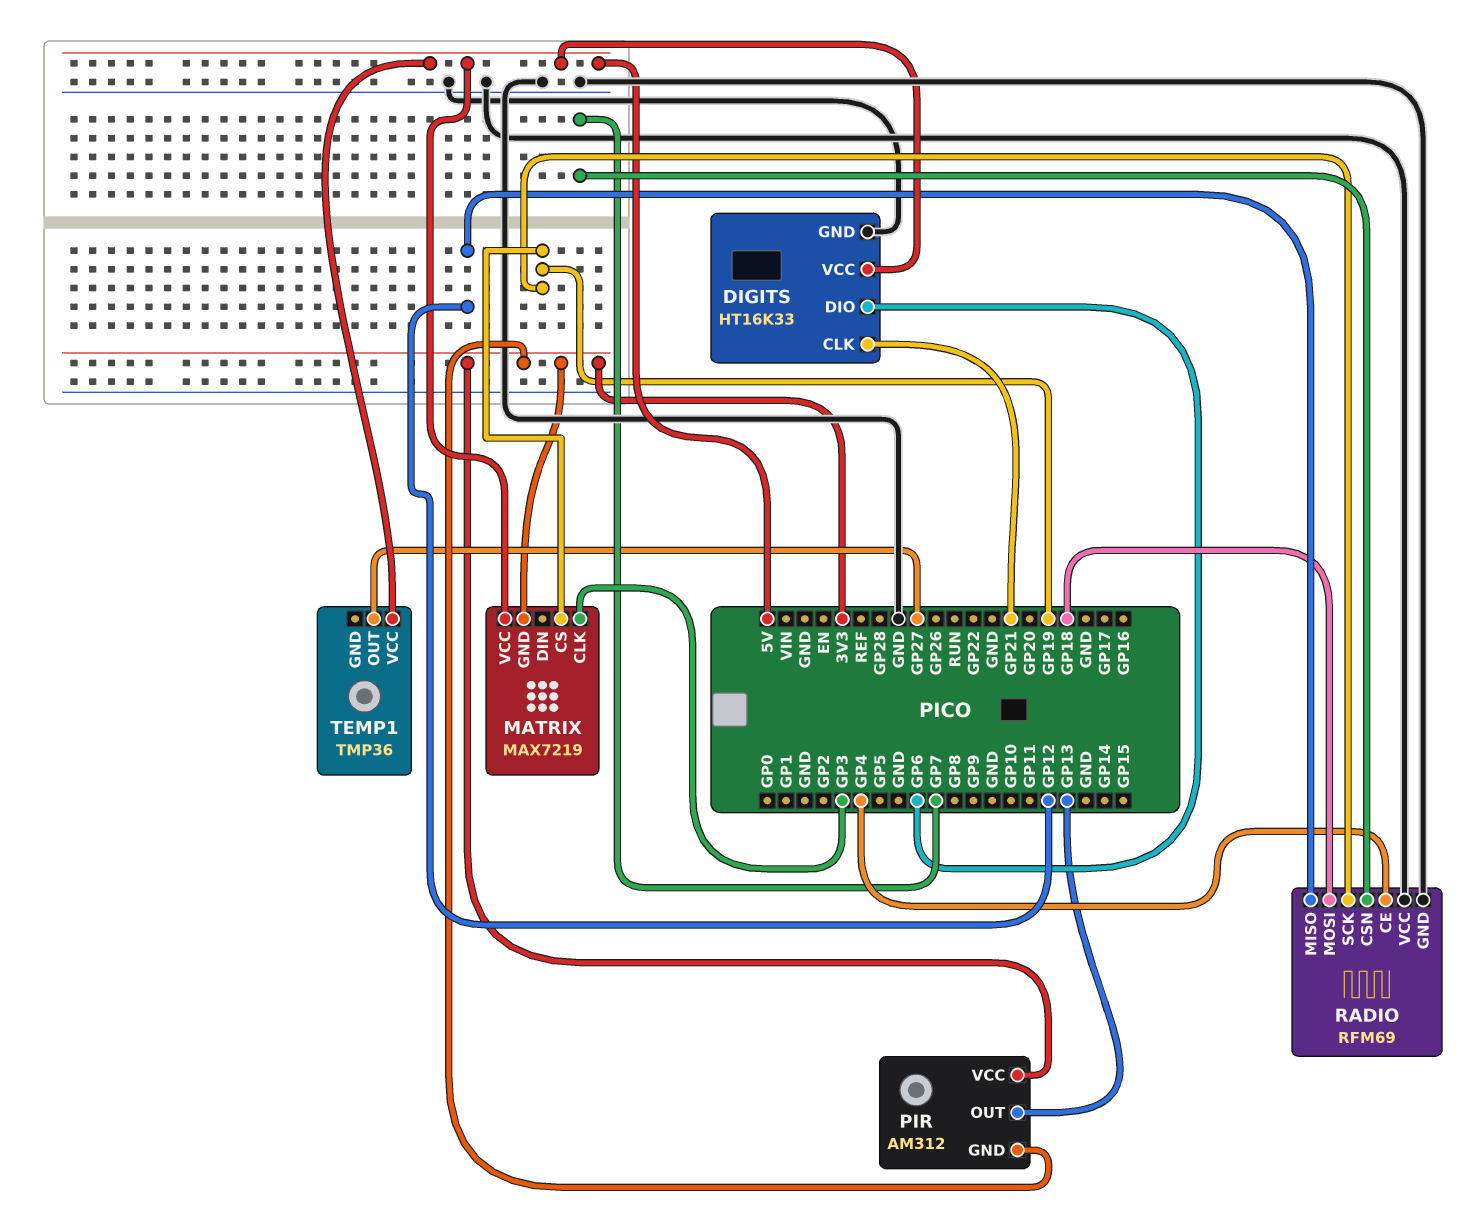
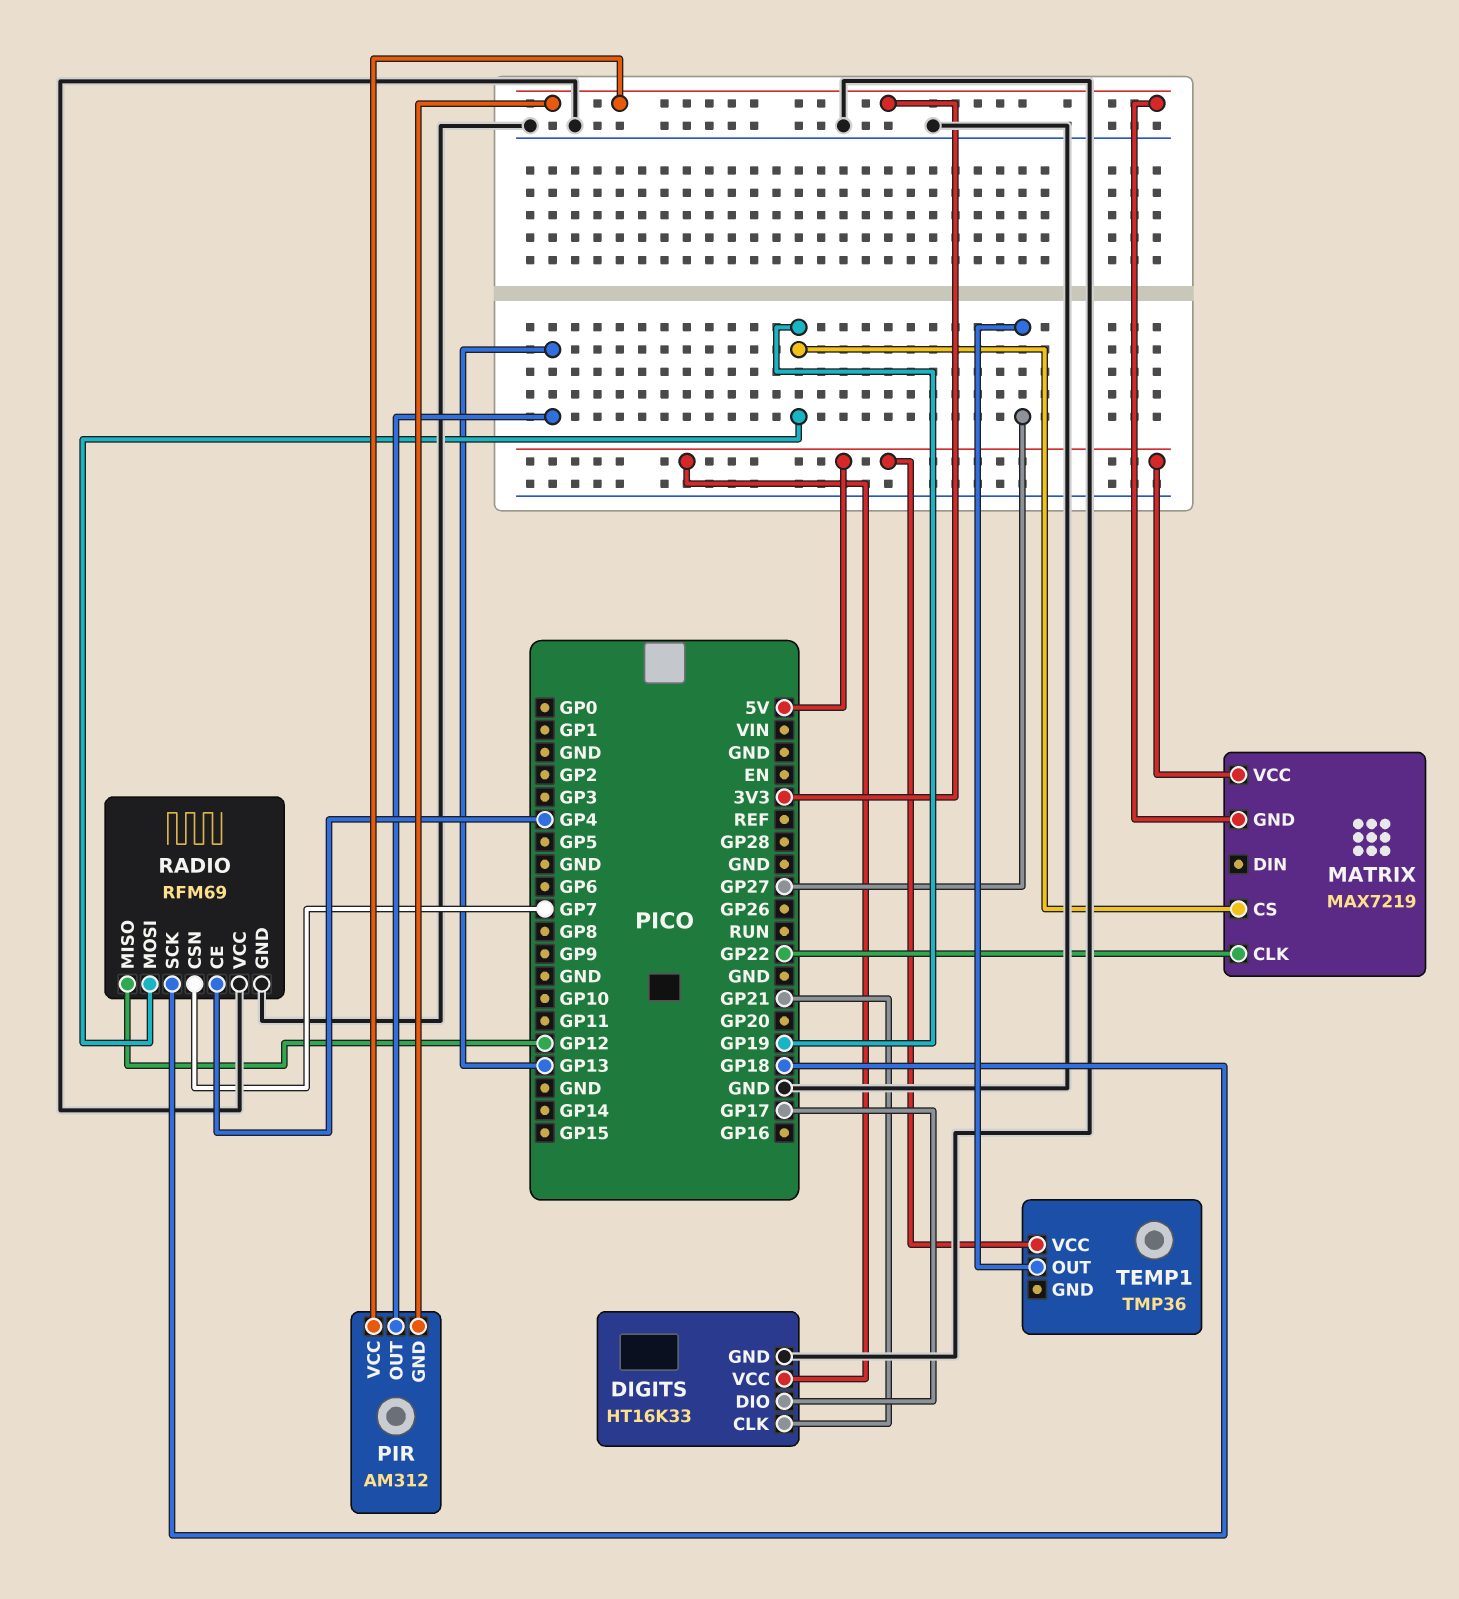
DIGITS pin DIO: GP6 -> GP17
MATRIX pin CLK: GP3 -> GP22
RADIO pin MOSI: GP18 -> GP19
RADIO pin SCK: GP19 -> GP18

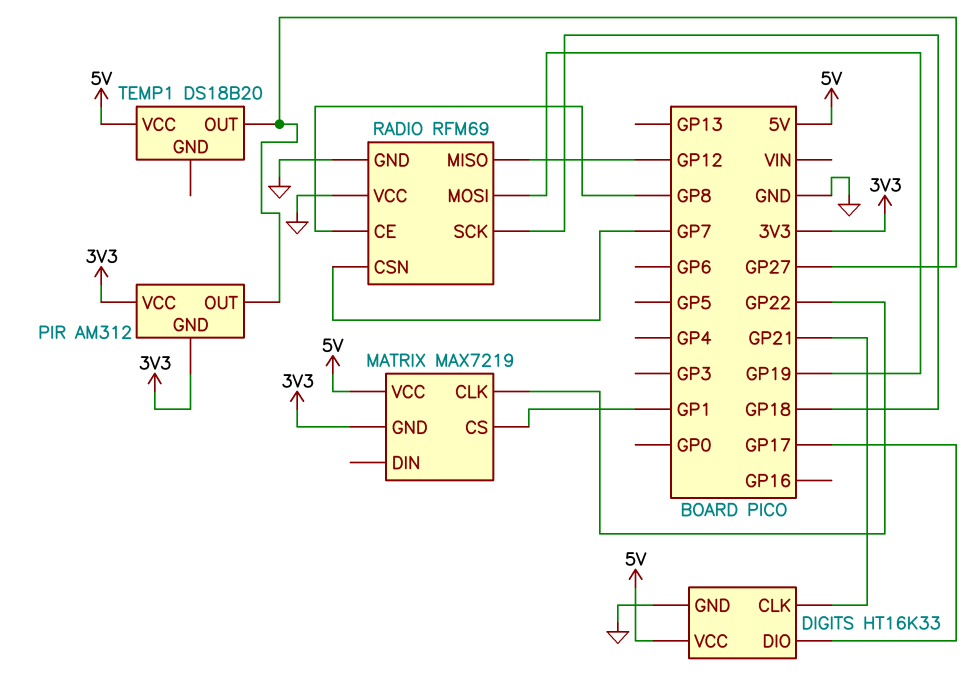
MATRIX pin CS: GP19 -> GP1
PIR pin OUT: GP13 -> GP27
RADIO pin CE: GP4 -> GP8
TEMP1: TMP36 -> DS18B20

